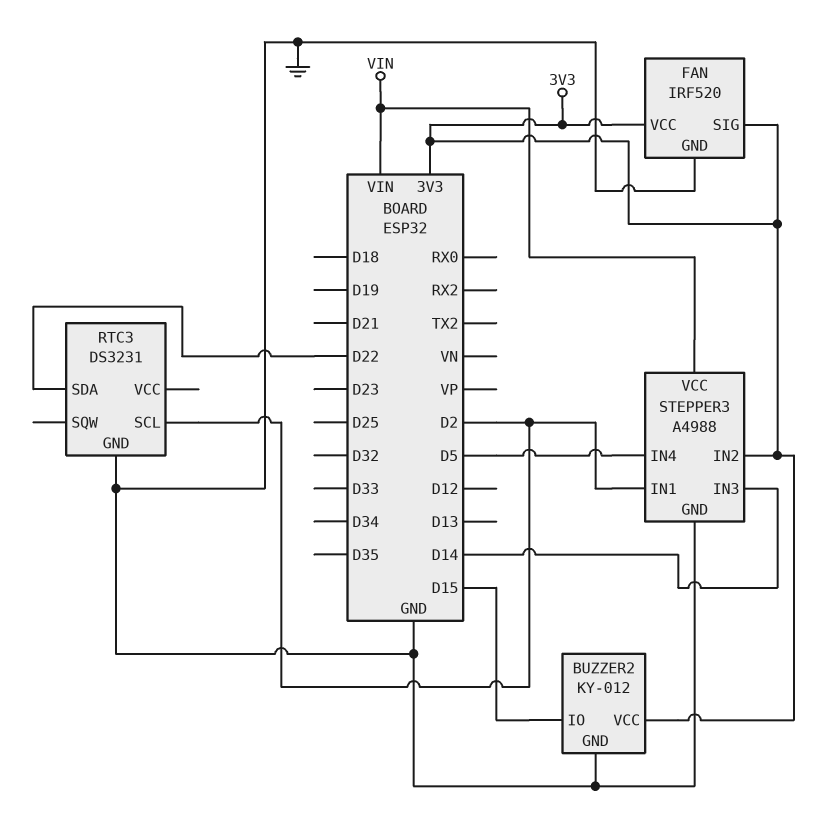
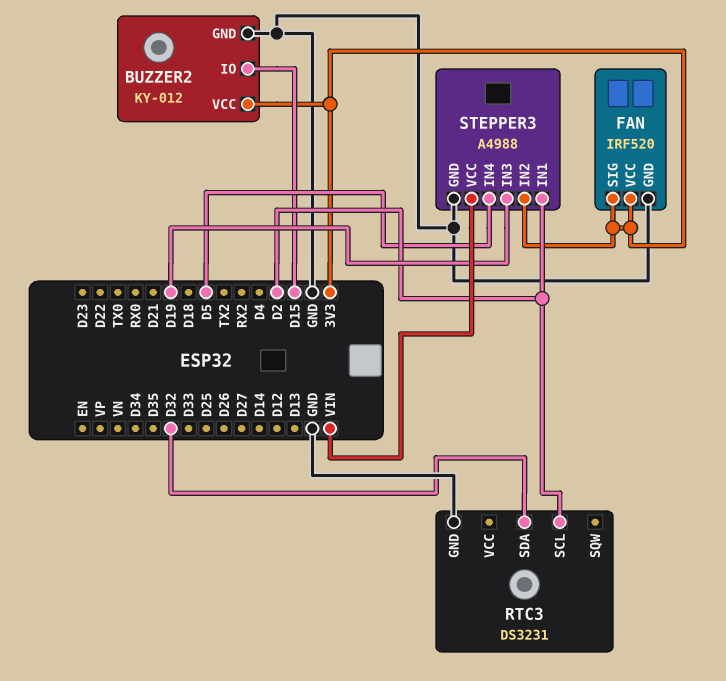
RTC3 pin SDA: D22 -> D32
STEPPER3 pin IN3: D14 -> D19

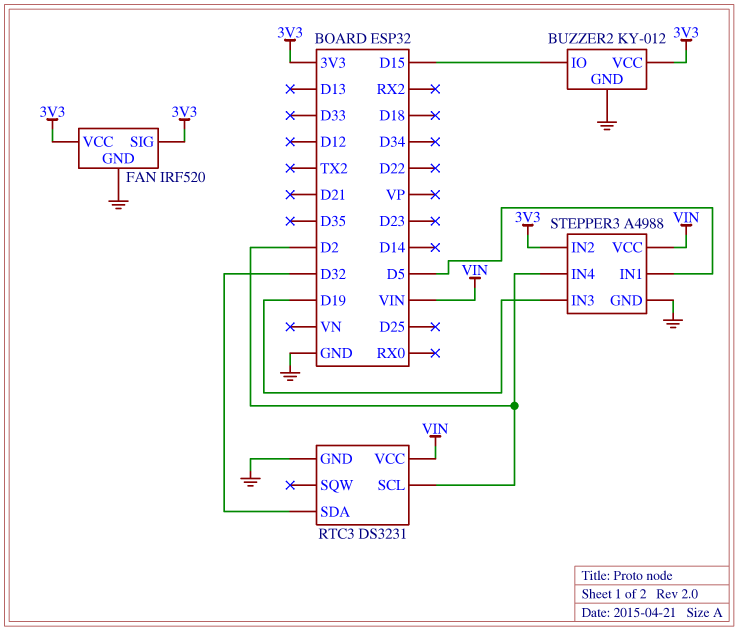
RTC3 pin VCC: none -> VIN
STEPPER3 pin IN1: D2 -> D5
STEPPER3 pin IN4: D5 -> D2

